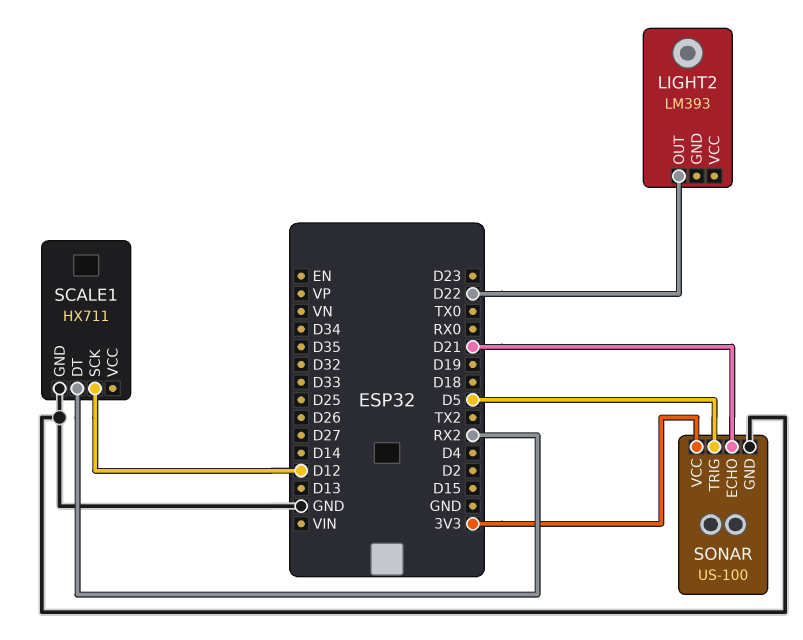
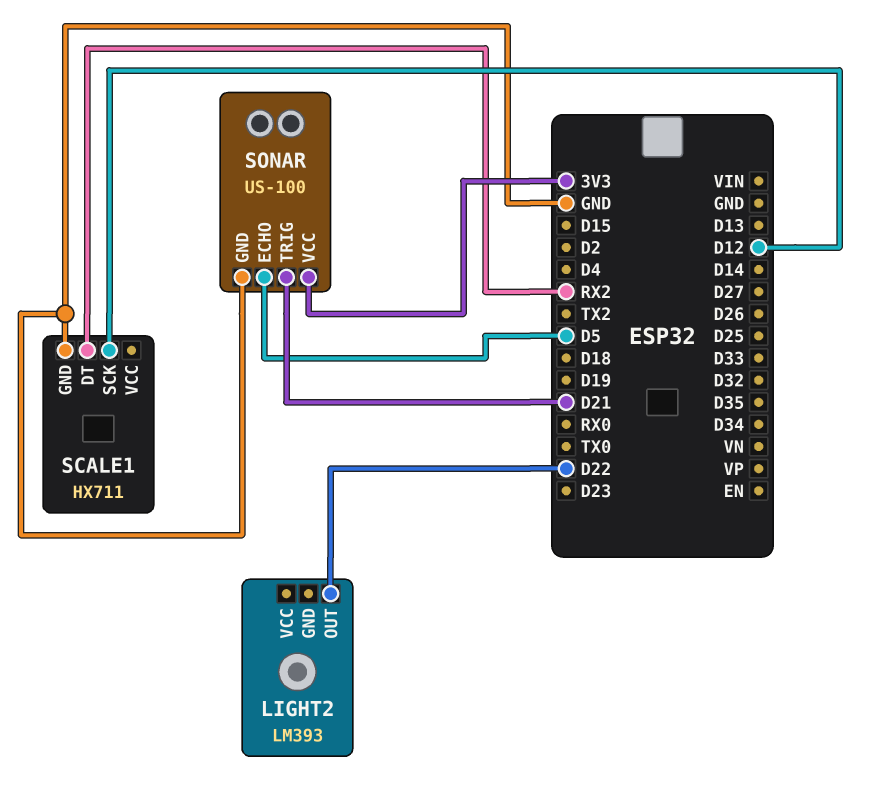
SONAR pin ECHO: D21 -> D5
SONAR pin TRIG: D5 -> D21

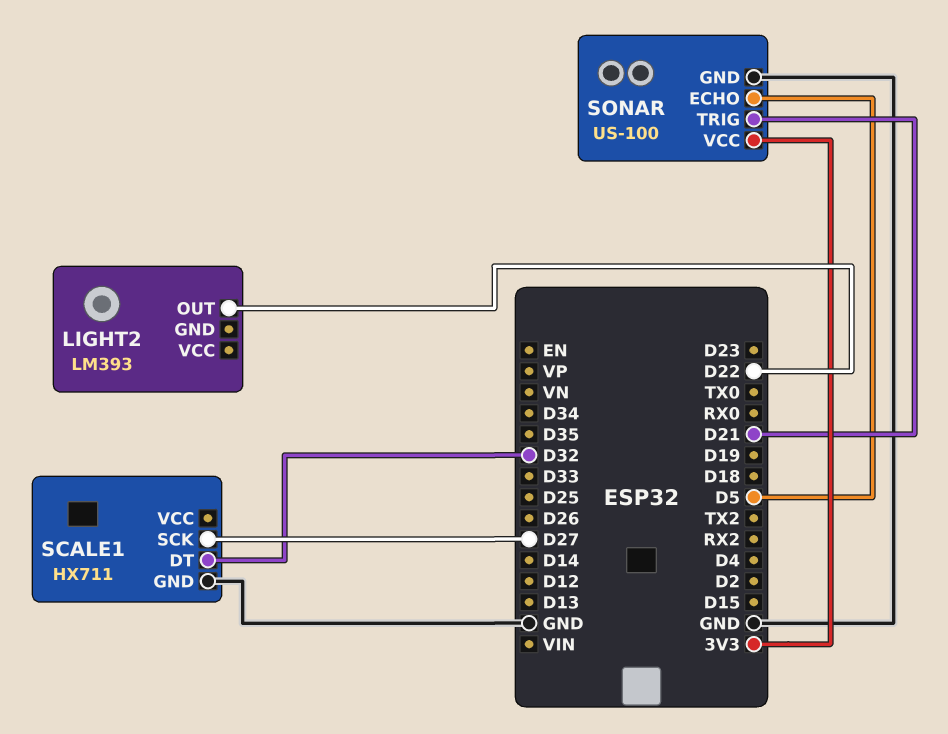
SCALE1 pin DT: RX2 -> D32
SCALE1 pin SCK: D12 -> D27

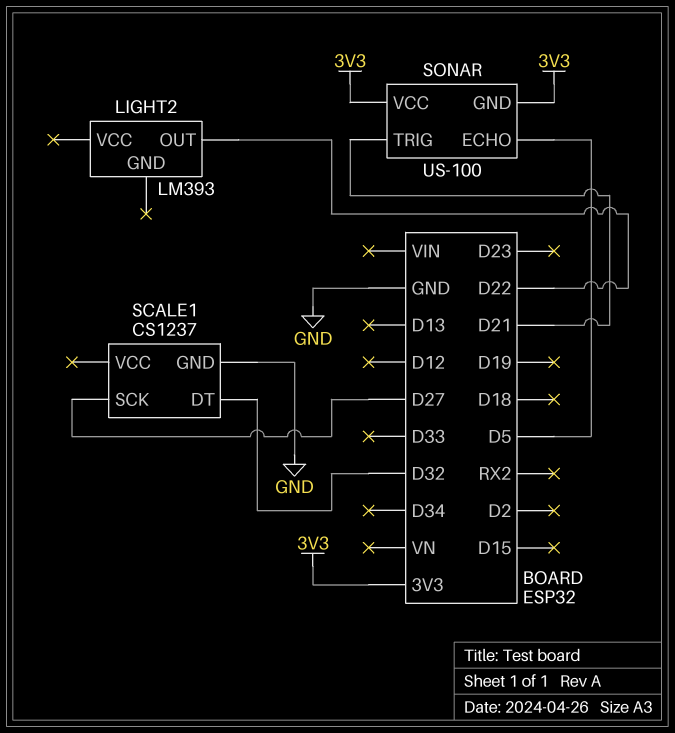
SCALE1: HX711 -> CS1237
SONAR pin GND: GND -> 3V3

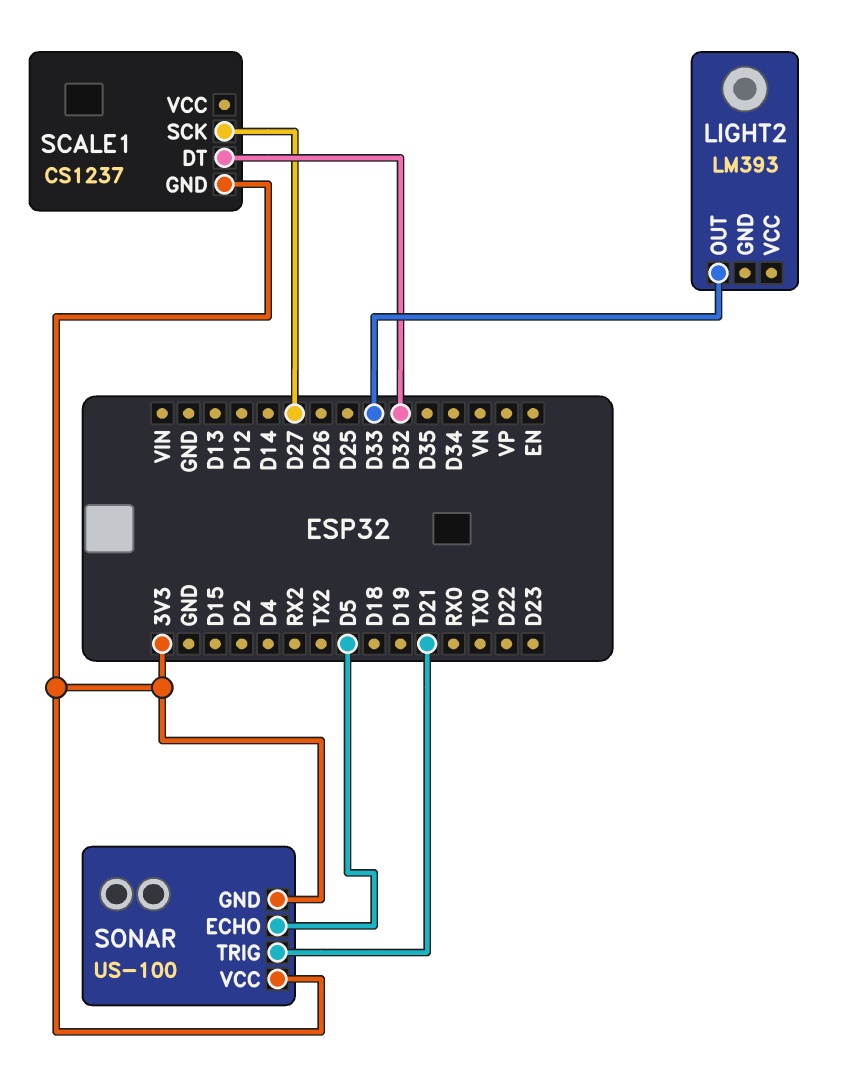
LIGHT2 pin OUT: D22 -> D33
SCALE1 pin GND: GND -> 3V3

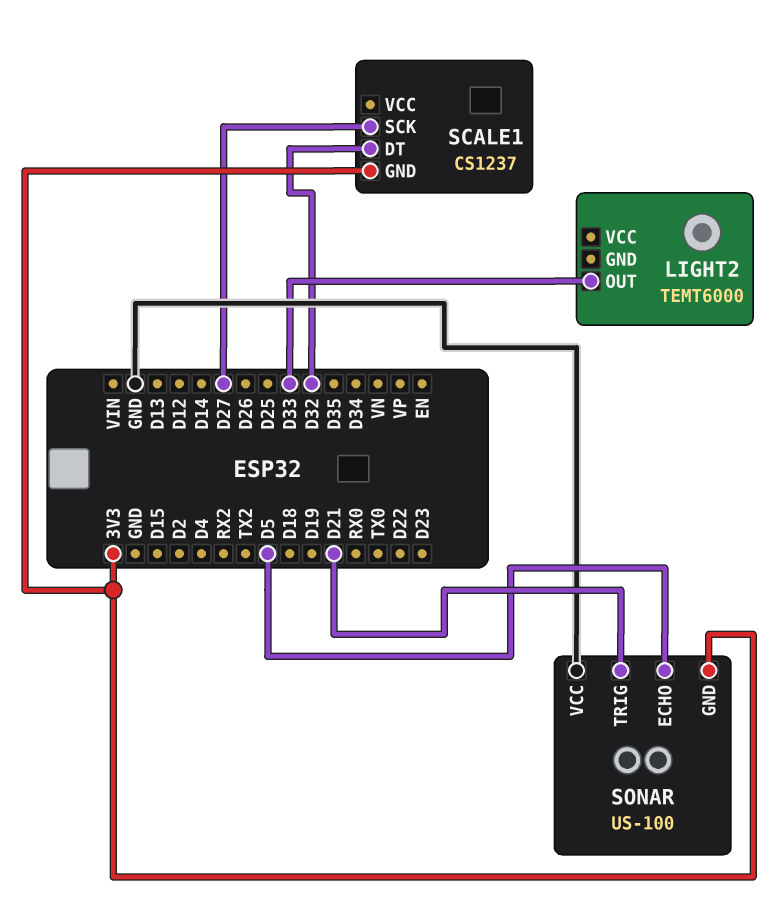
LIGHT2: LM393 -> TEMT6000
SONAR pin VCC: 3V3 -> GND

